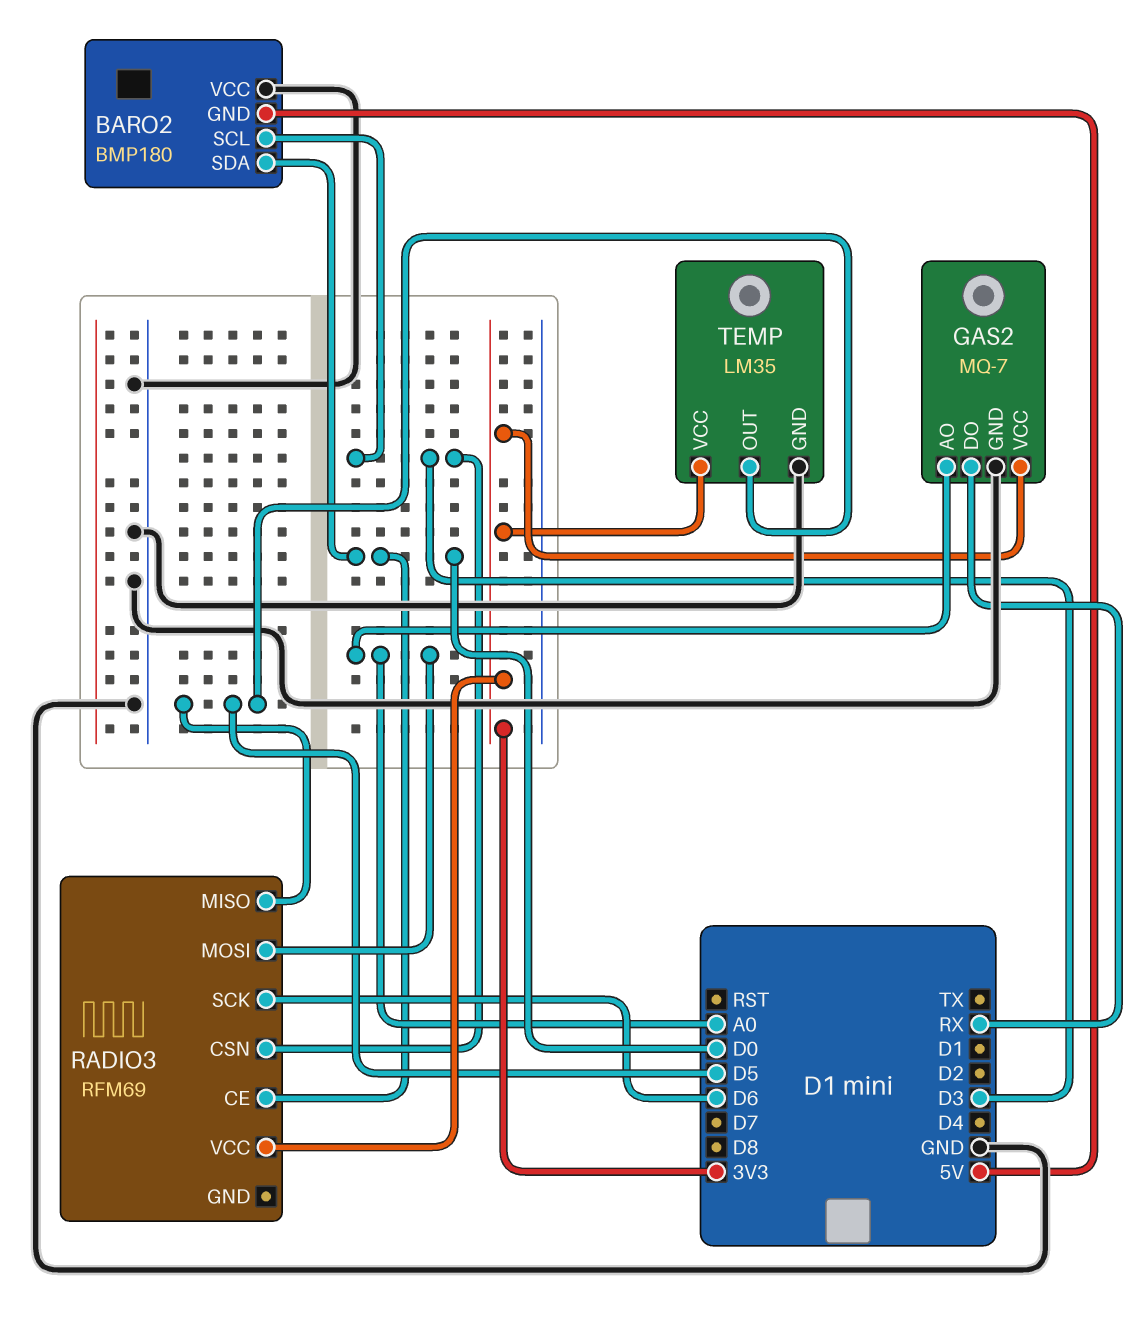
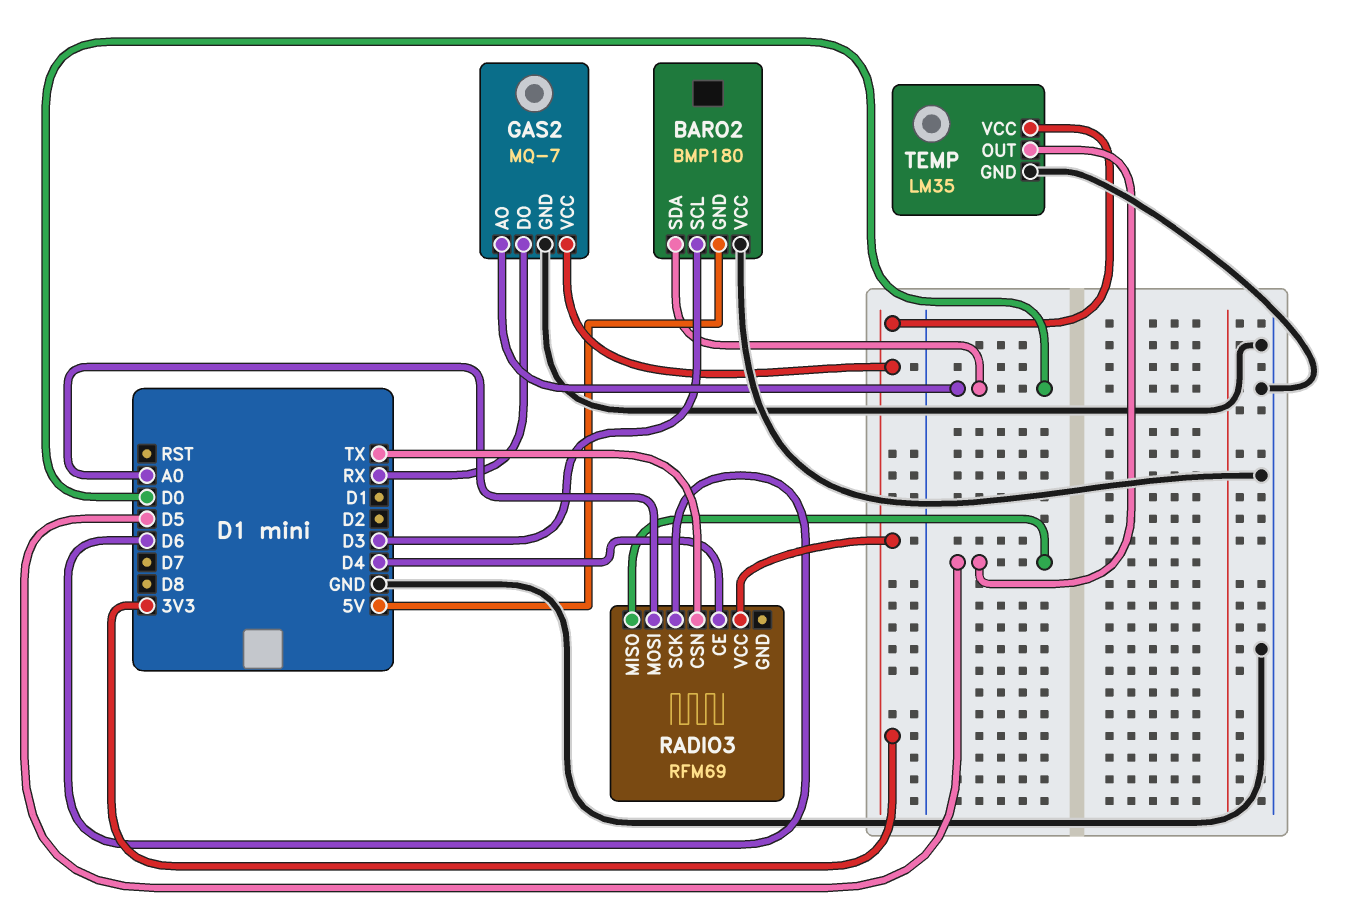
GAS2 pin AO: A0 -> D0
RADIO3 pin CE: D0 -> D4
RADIO3 pin CSN: D3 -> TX

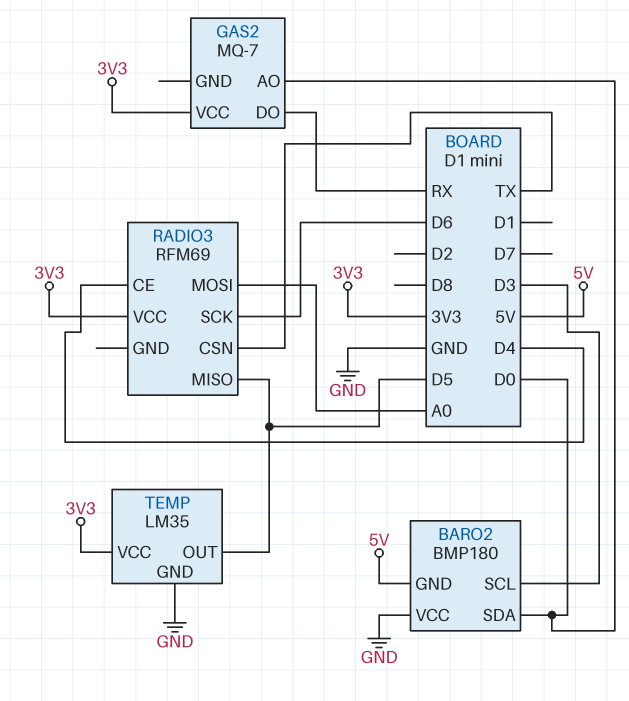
GAS2 pin GND: GND -> none

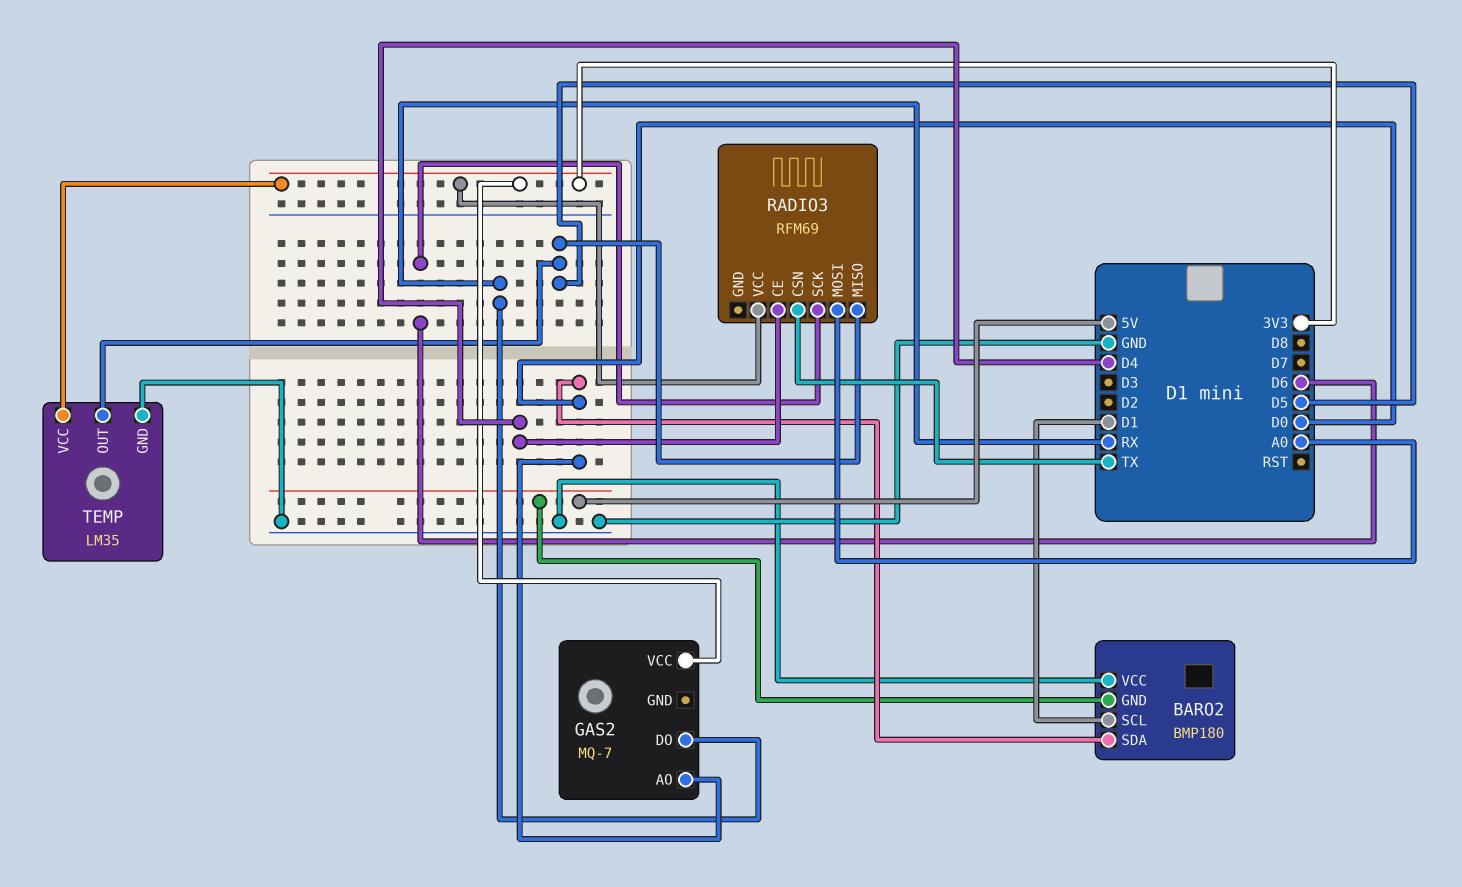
BARO2 pin SCL: D3 -> D1

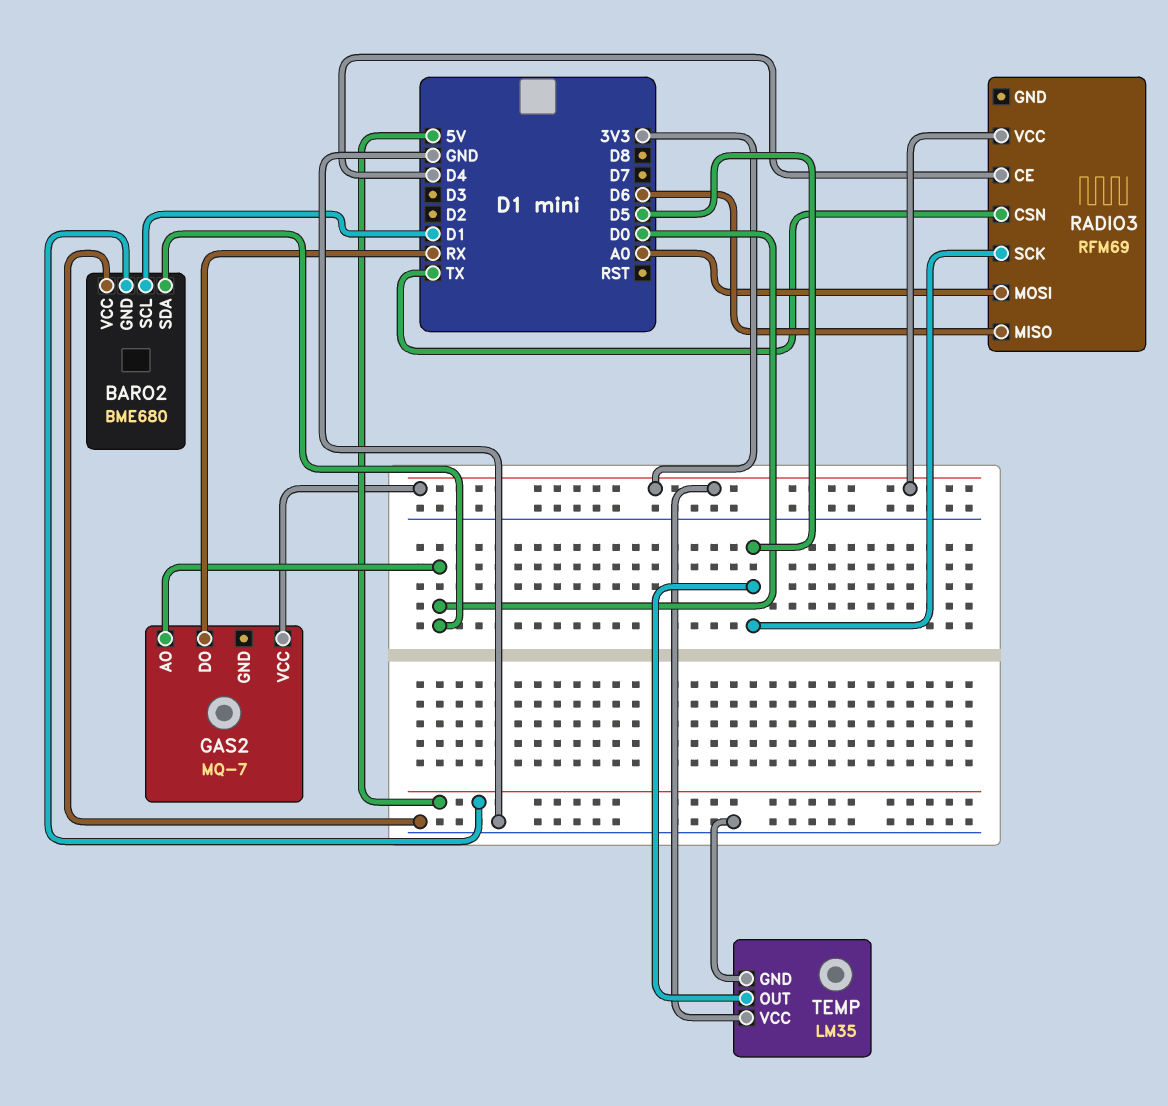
BARO2: BMP180 -> BME680
RADIO3 pin MISO: D5 -> D6
RADIO3 pin SCK: D6 -> D5

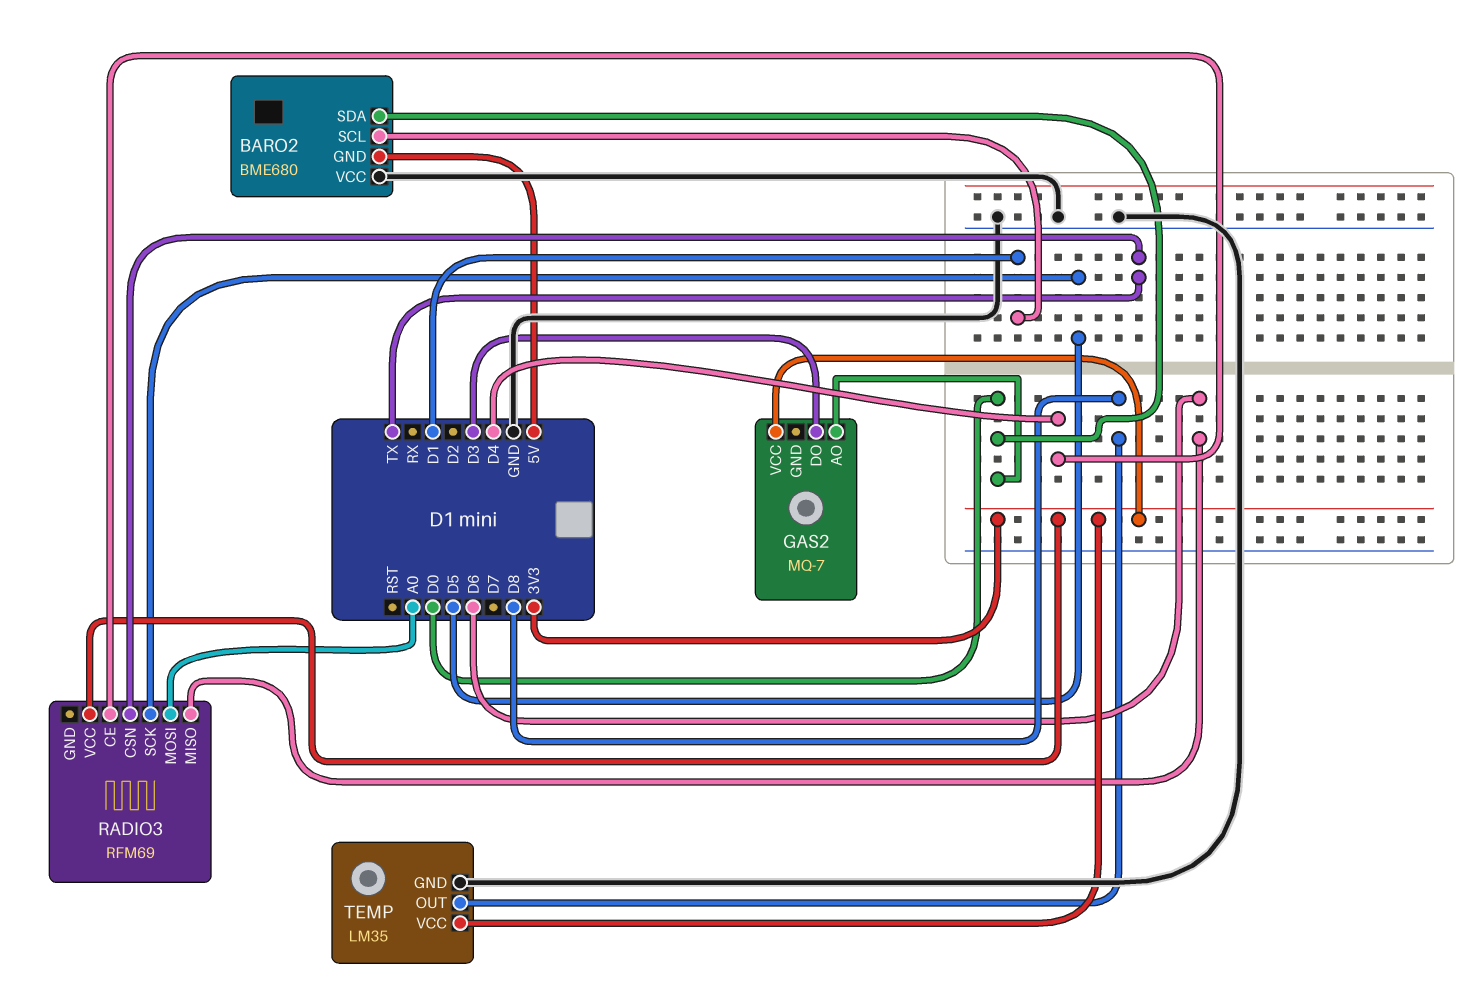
GAS2 pin DO: RX -> D3
TEMP pin OUT: D5 -> D8

